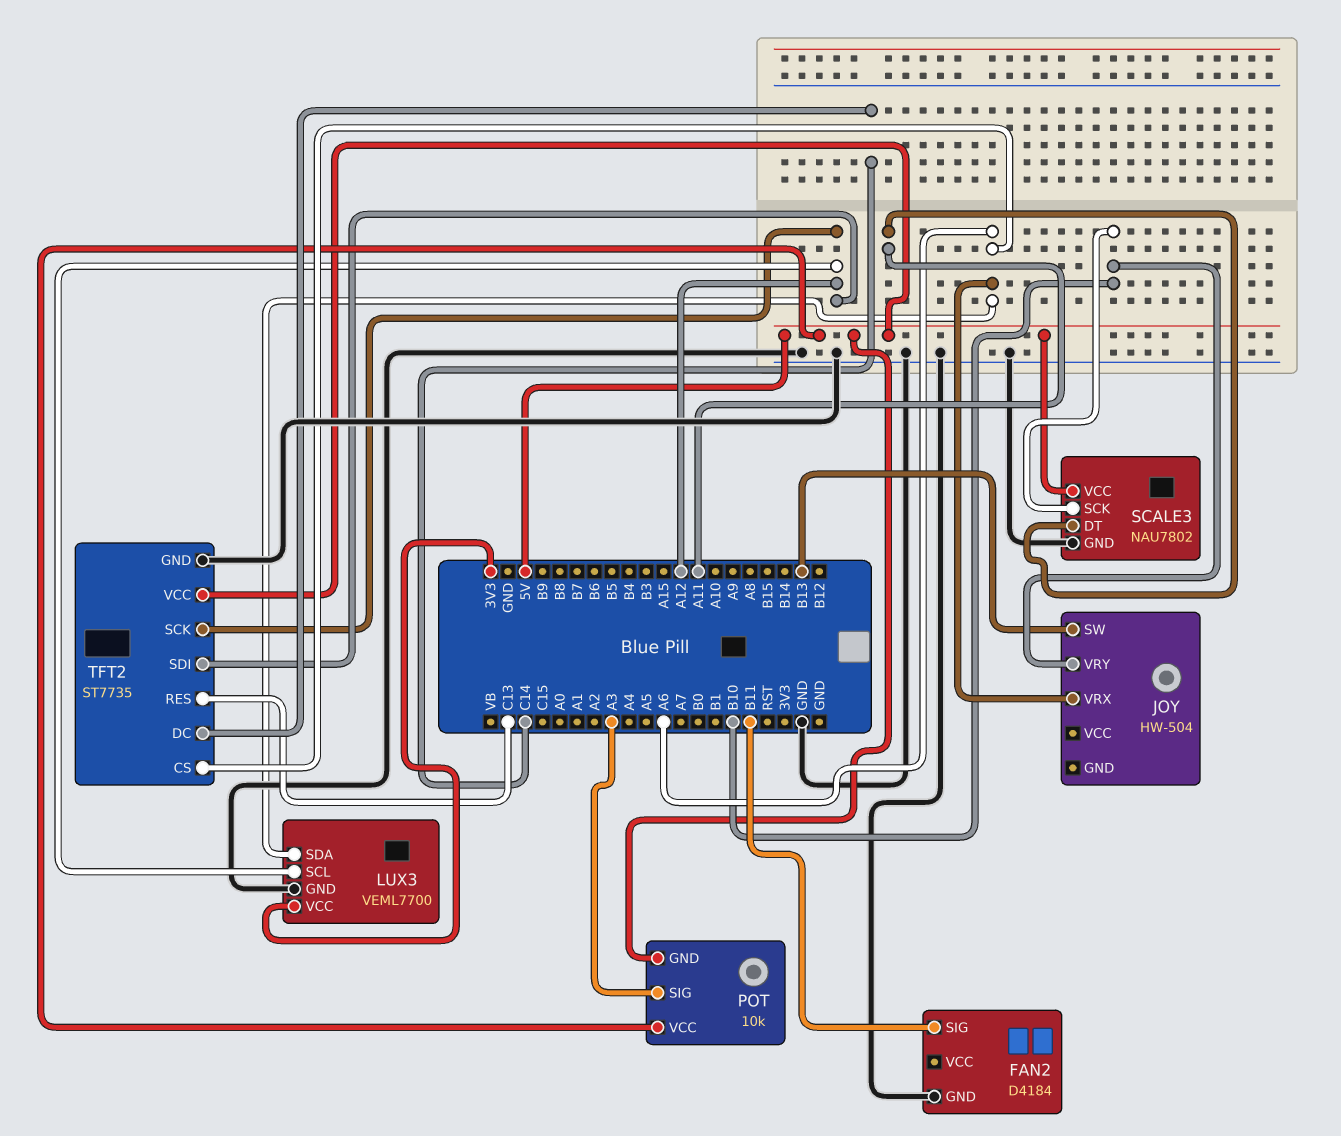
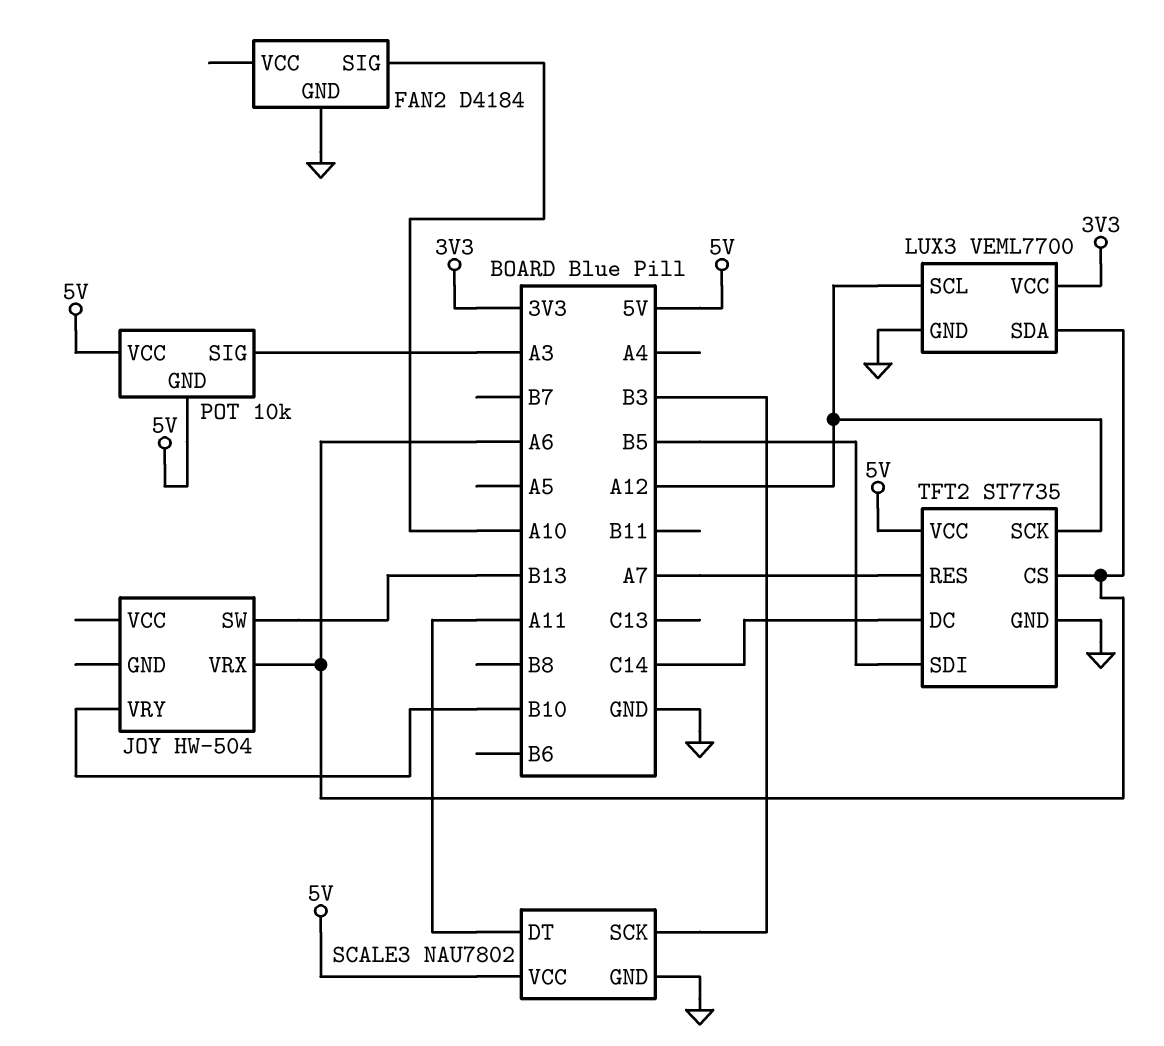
FAN2 pin SIG: B11 -> A10
SCALE3 pin SCK: B10 -> B3
TFT2 pin RES: C13 -> A7
TFT2 pin SDI: A12 -> B5

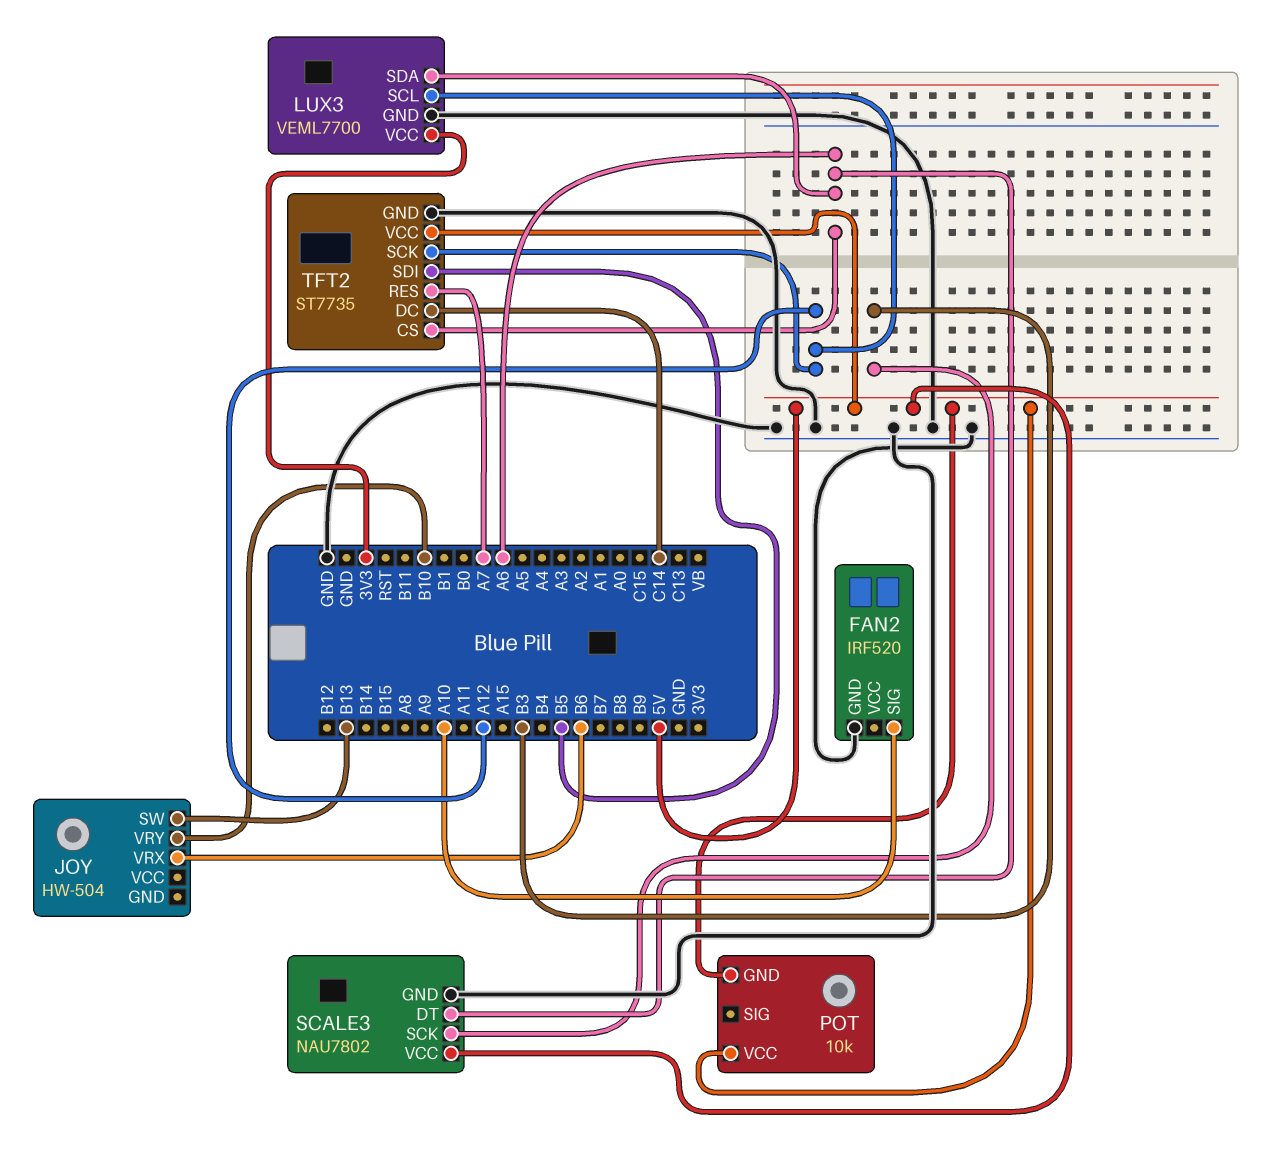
FAN2: D4184 -> IRF520
JOY pin VRX: A6 -> B6
POT pin SIG: A3 -> none
SCALE3 pin DT: A11 -> A6

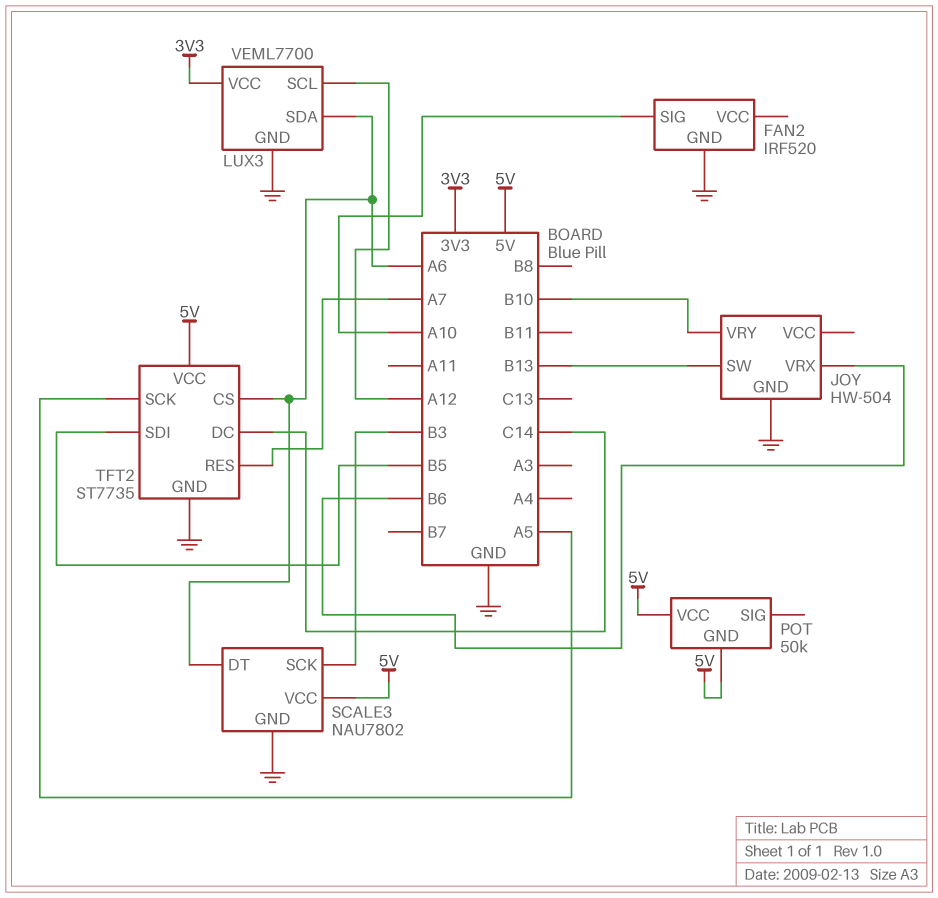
JOY pin GND: none -> GND
POT: 10k -> 50k
TFT2 pin SCK: A12 -> A5

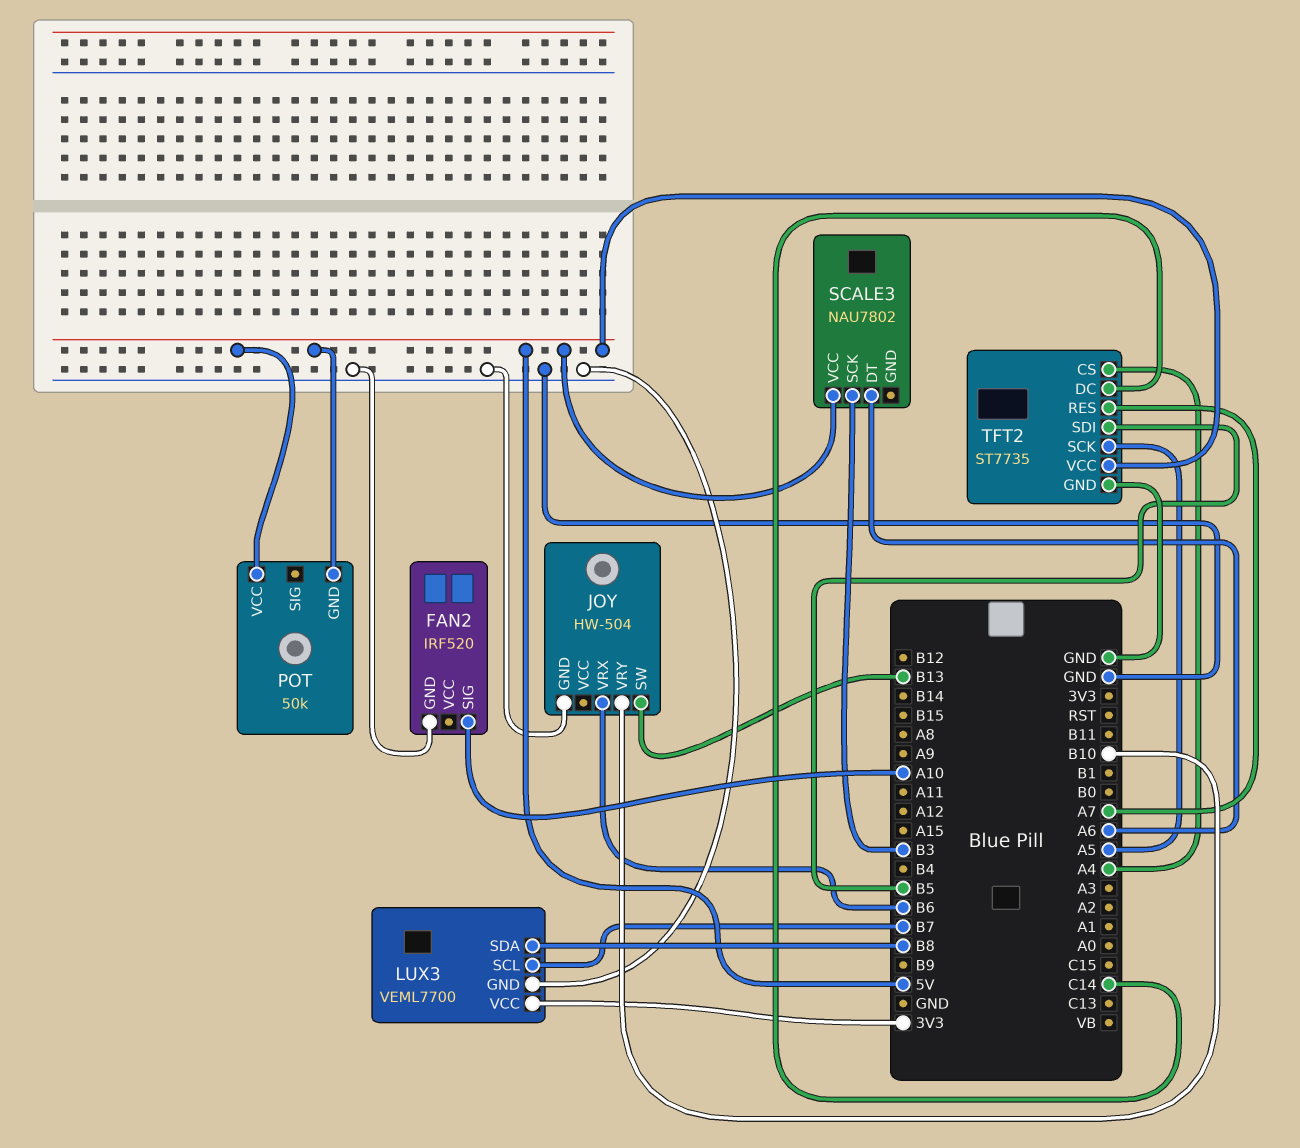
LUX3 pin SCL: A12 -> B7
LUX3 pin SDA: A6 -> B8
SCALE3 pin GND: GND -> none
TFT2 pin CS: A6 -> A4

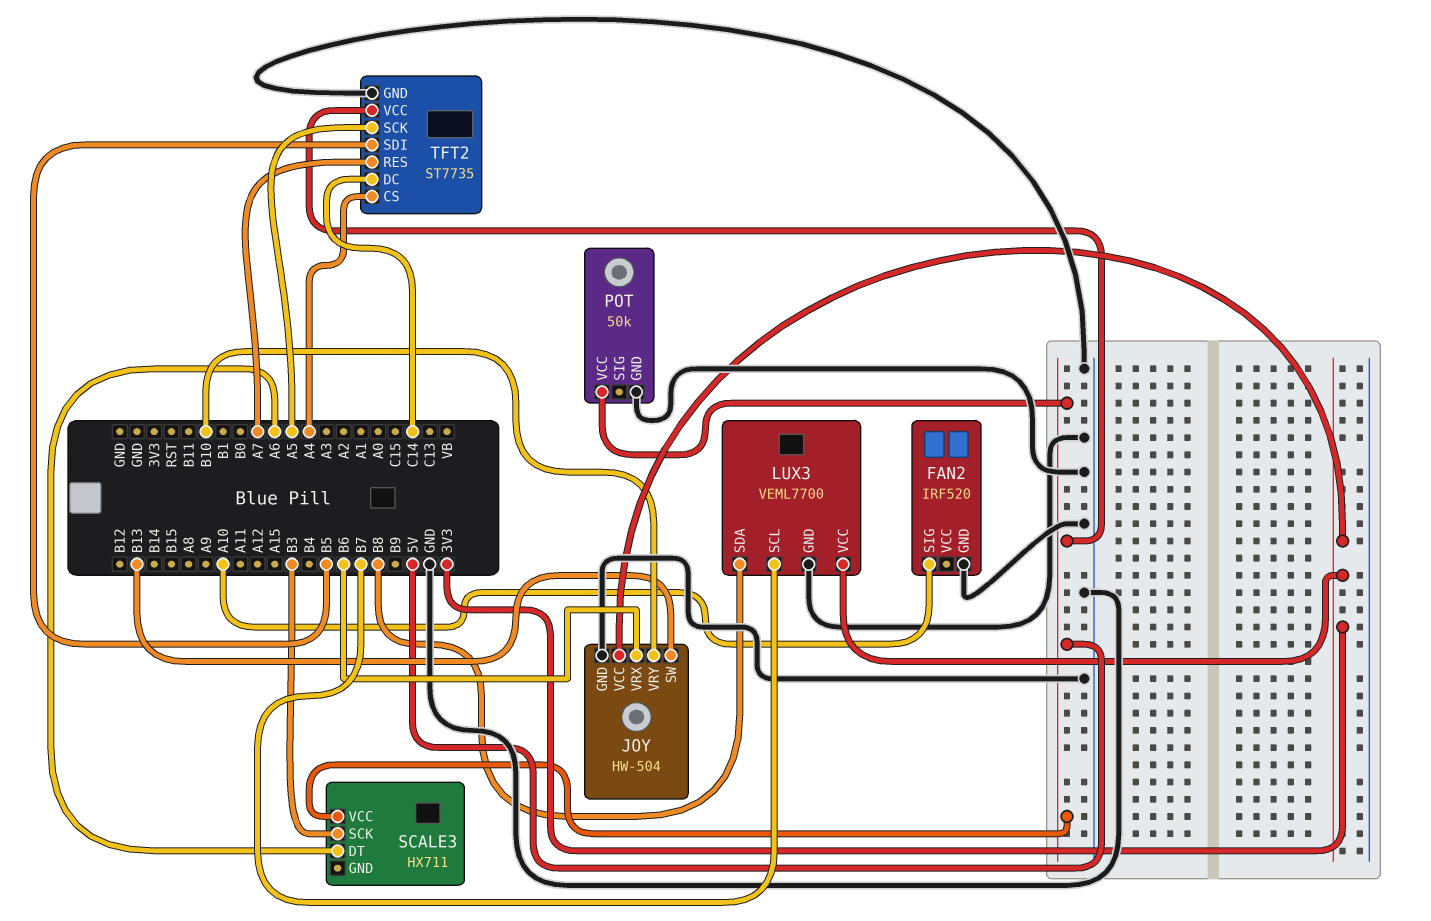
JOY pin VCC: none -> 3V3
POT pin GND: 5V -> GND
SCALE3: NAU7802 -> HX711

